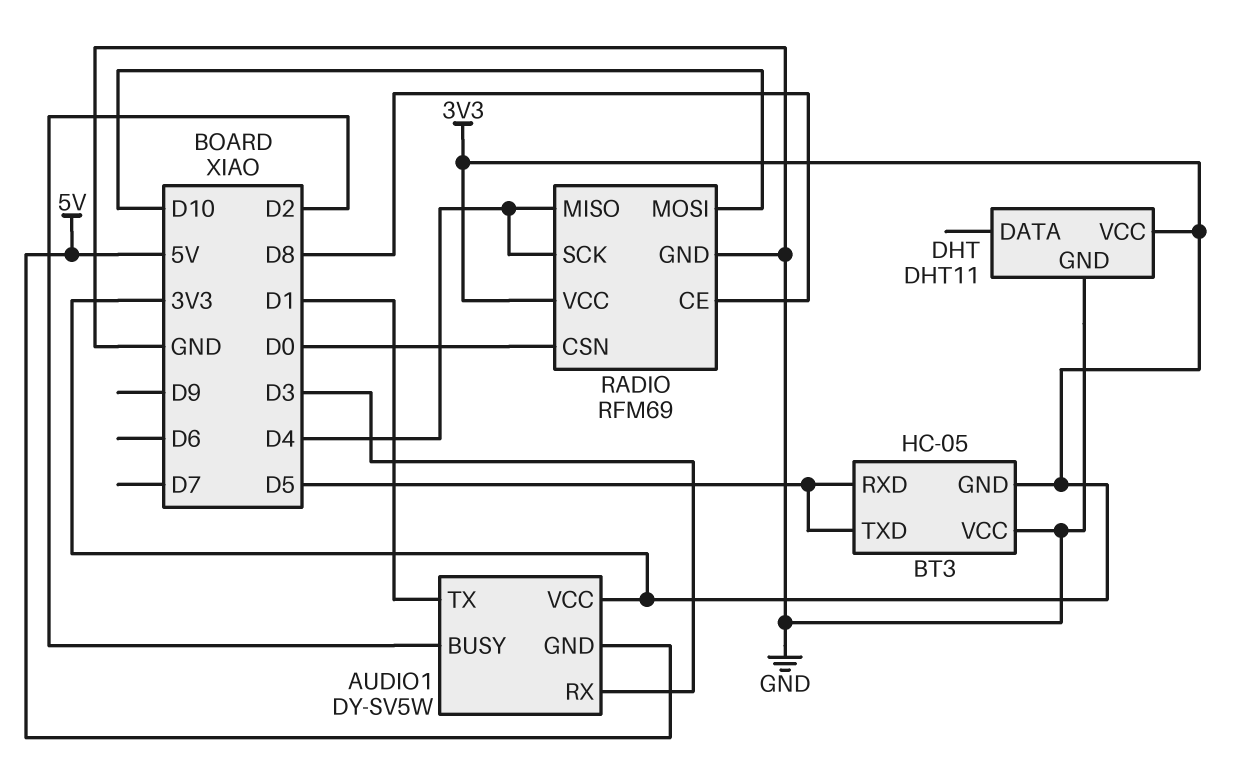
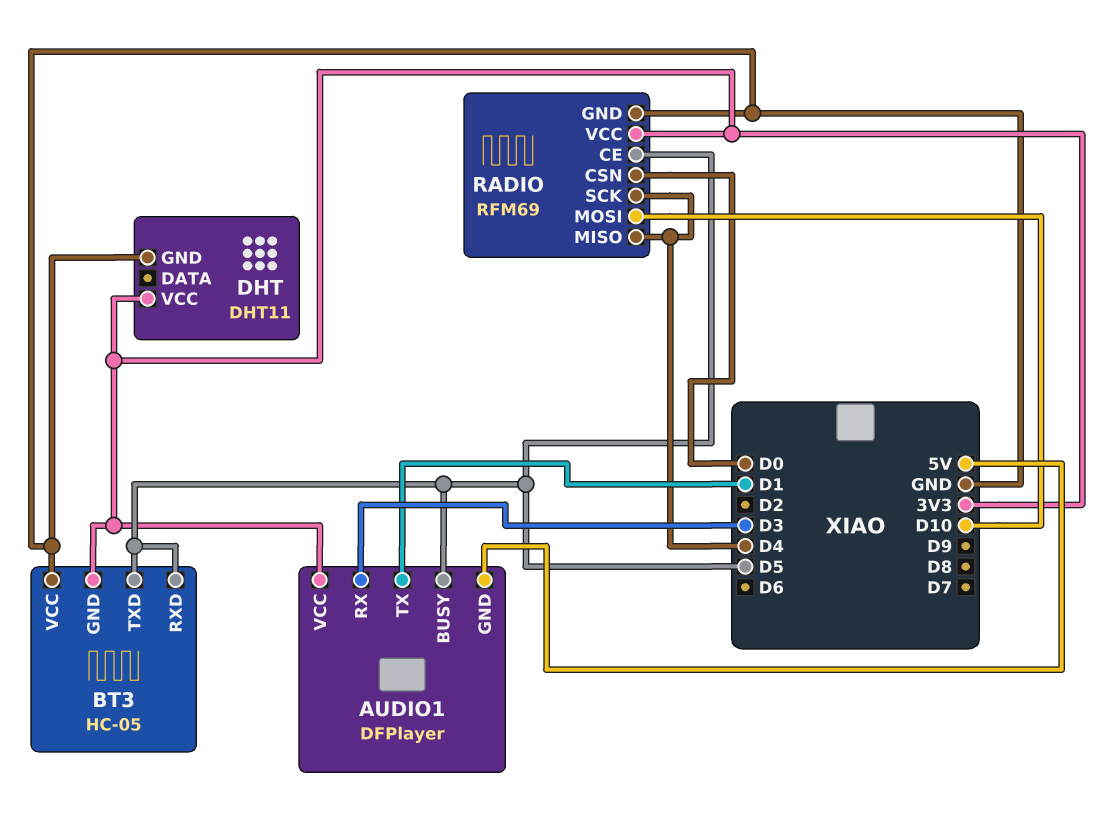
AUDIO1: DY-SV5W -> DFPlayer
AUDIO1 pin BUSY: D2 -> D5
RADIO pin CE: D8 -> D5

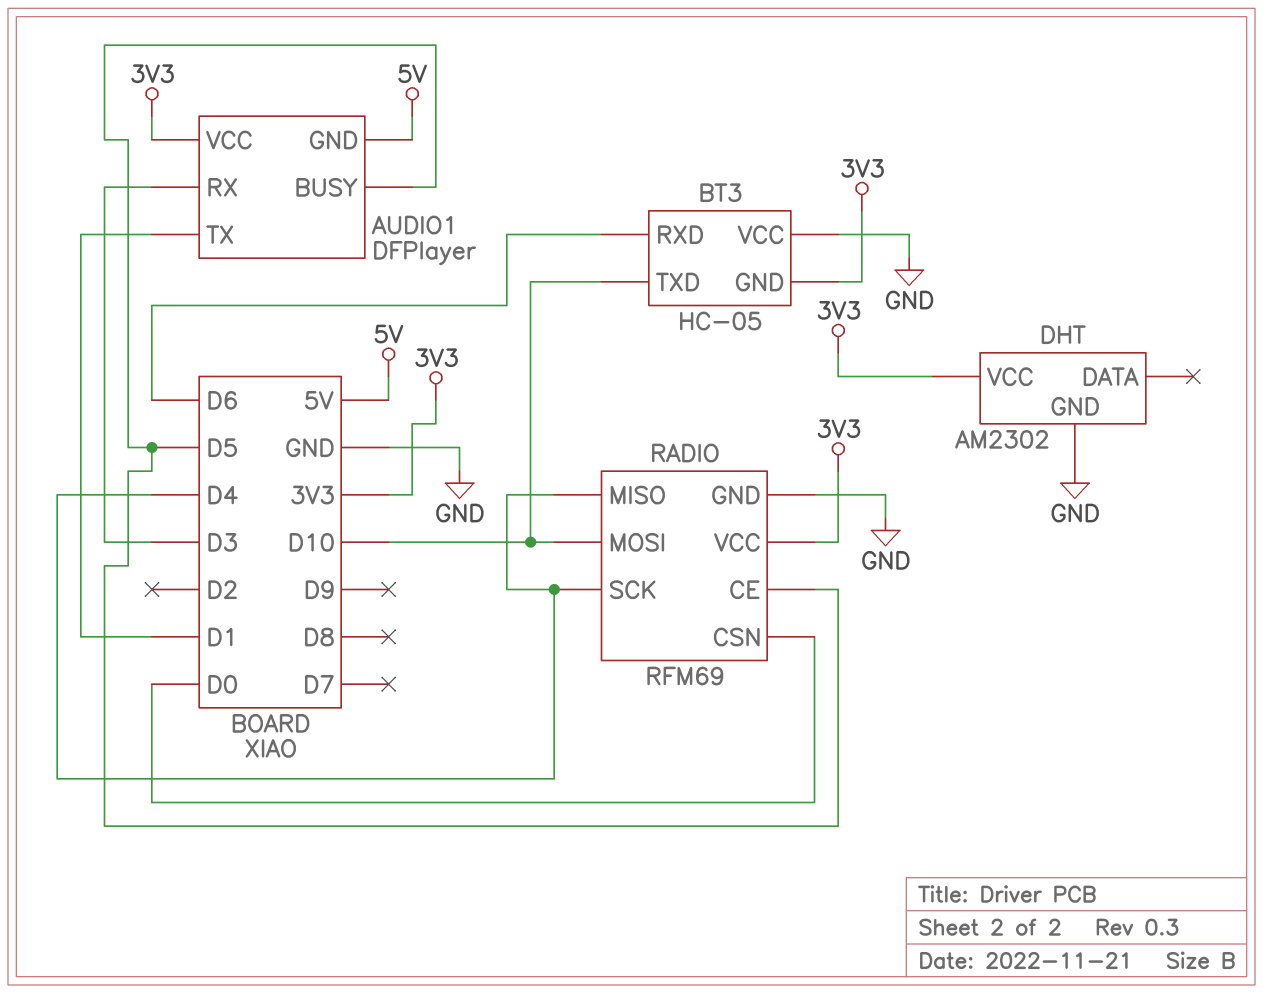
BT3 pin RXD: D5 -> D6
BT3 pin TXD: D5 -> D10
DHT: DHT11 -> AM2302

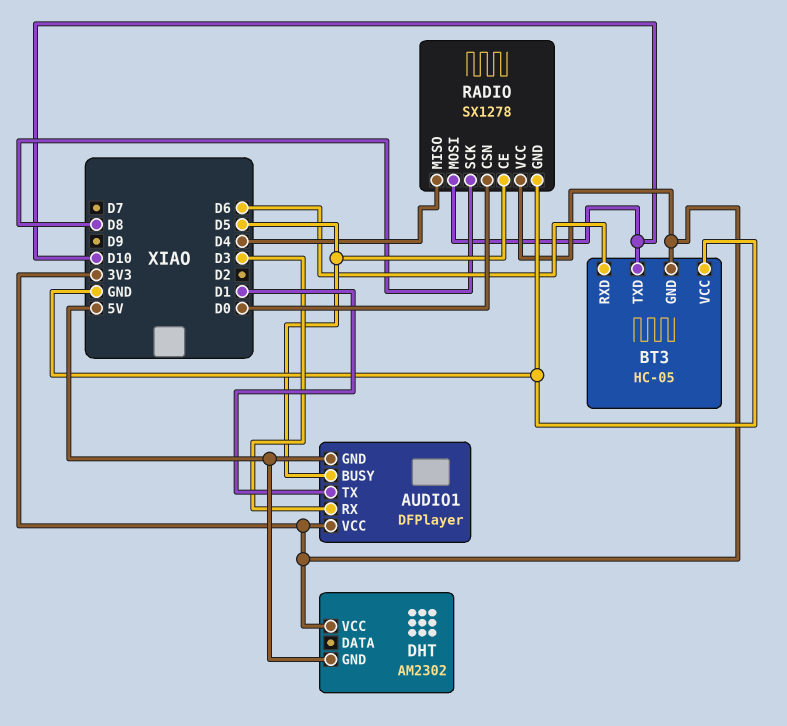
DHT pin GND: GND -> 5V
RADIO: RFM69 -> SX1278
RADIO pin SCK: D4 -> D8

